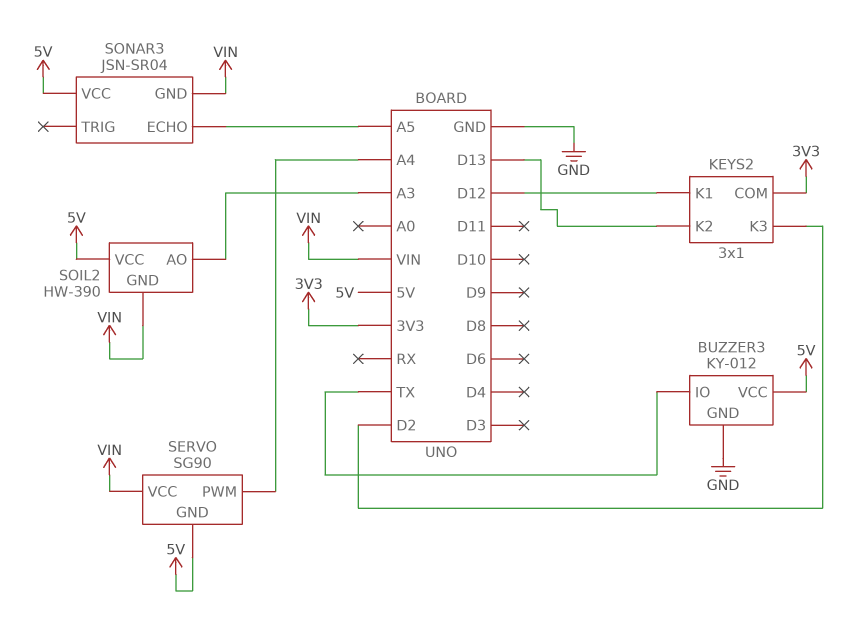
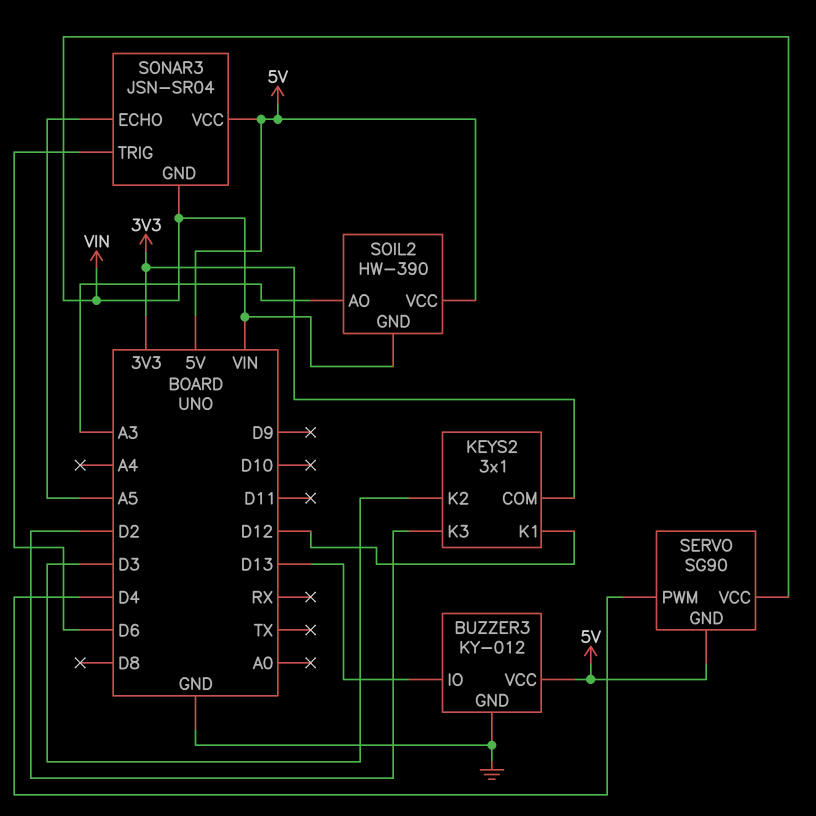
BUZZER3 pin IO: TX -> D13
KEYS2 pin K2: D13 -> D3
SERVO pin PWM: A4 -> D4
SONAR3 pin TRIG: none -> D6

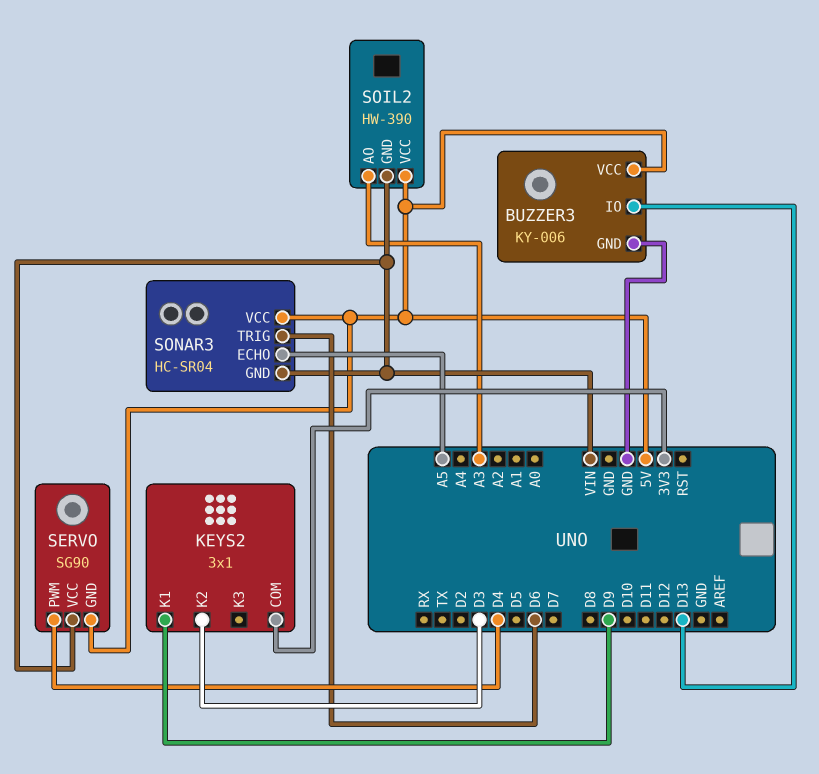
BUZZER3: KY-012 -> KY-006
KEYS2 pin K1: D12 -> D9
KEYS2 pin K3: D2 -> none
SONAR3: JSN-SR04 -> HC-SR04

